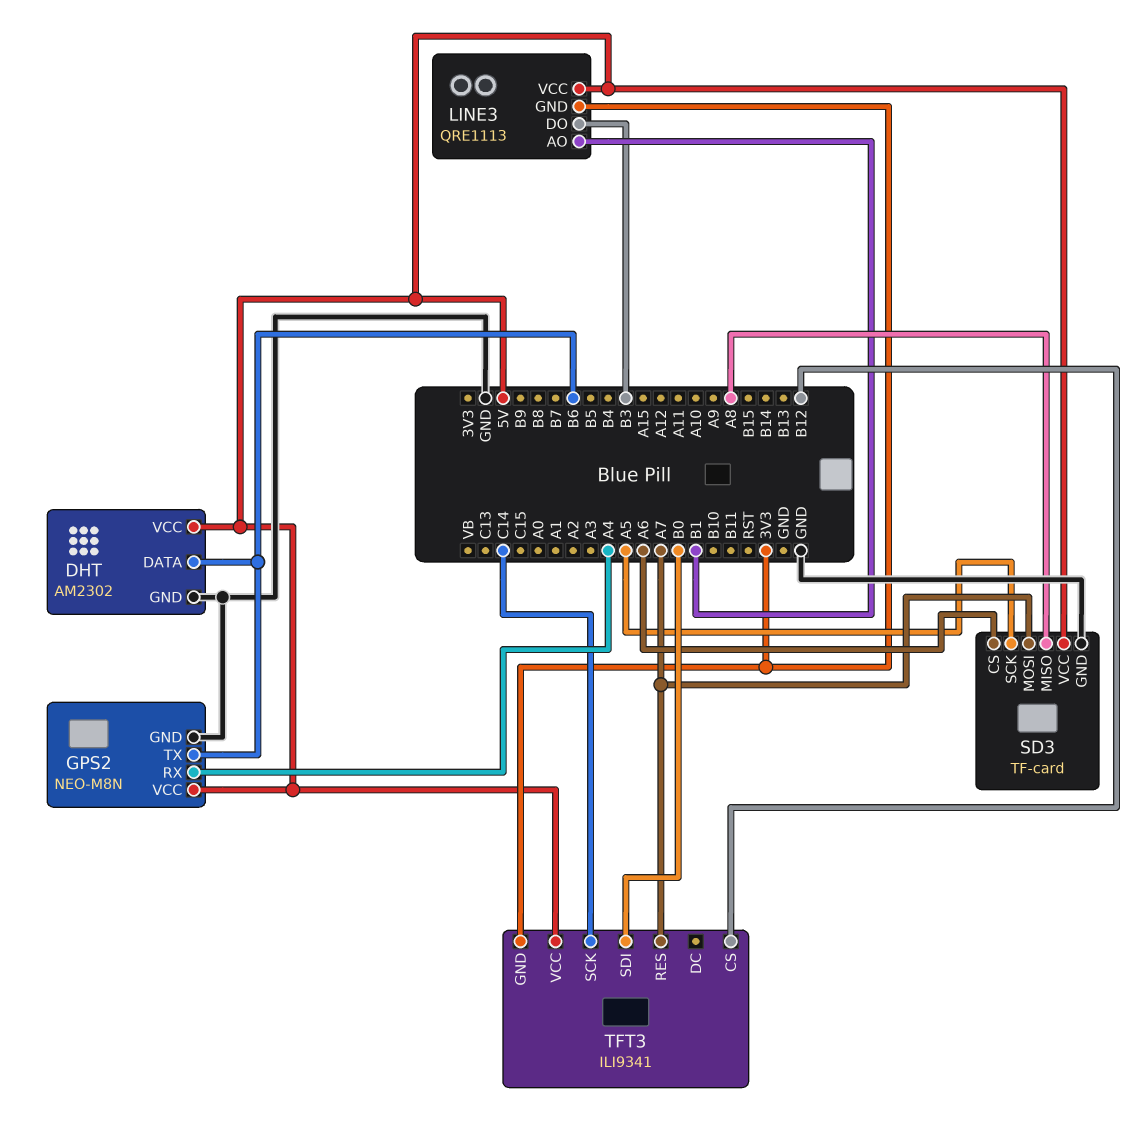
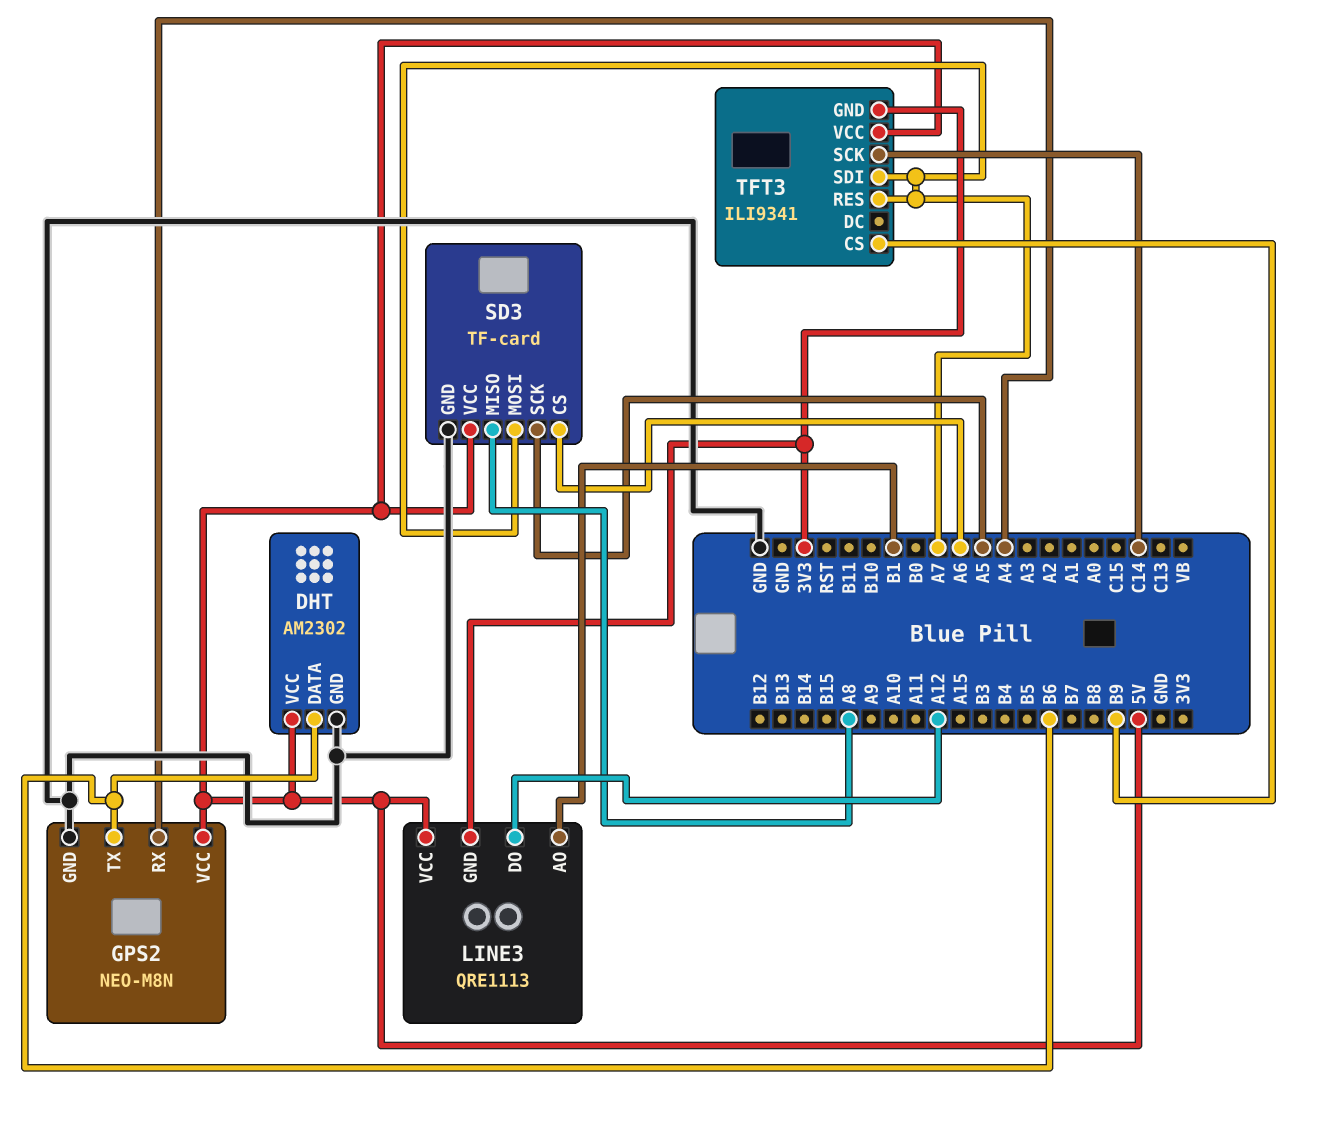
LINE3 pin DO: B3 -> A12
TFT3 pin CS: B12 -> B9
TFT3 pin SDI: B0 -> A7

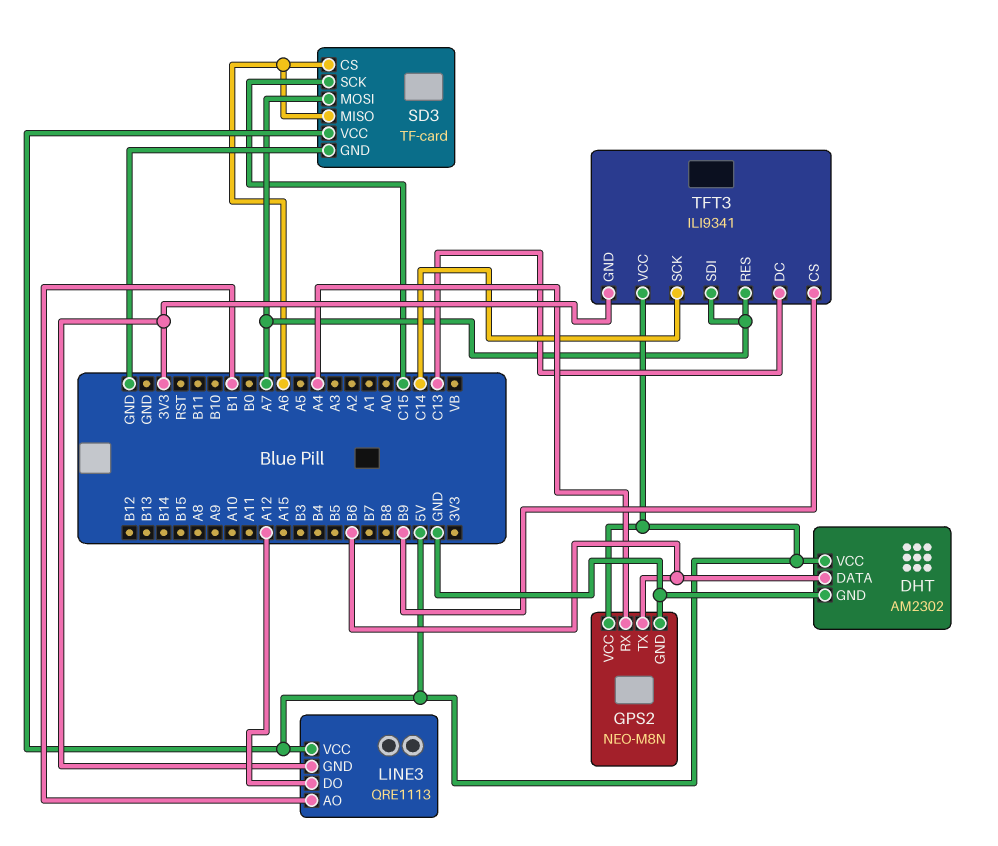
SD3 pin MISO: A8 -> A6
SD3 pin SCK: A5 -> C15
TFT3 pin DC: none -> C13

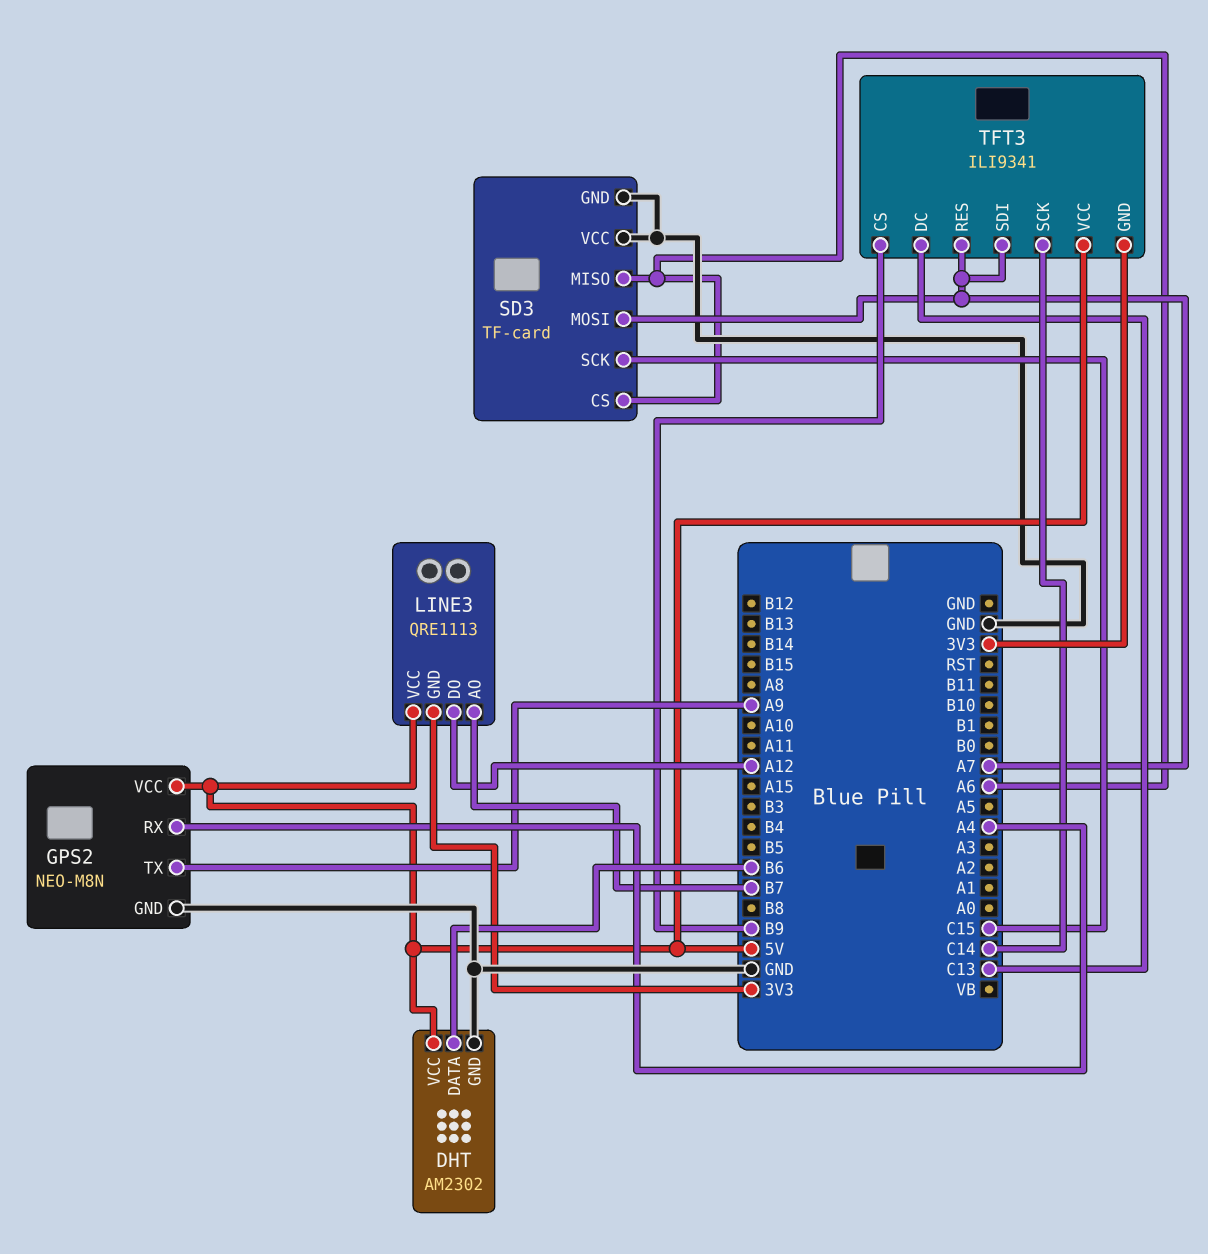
GPS2 pin TX: B6 -> A9
LINE3 pin AO: B1 -> B7
SD3 pin VCC: 5V -> GND

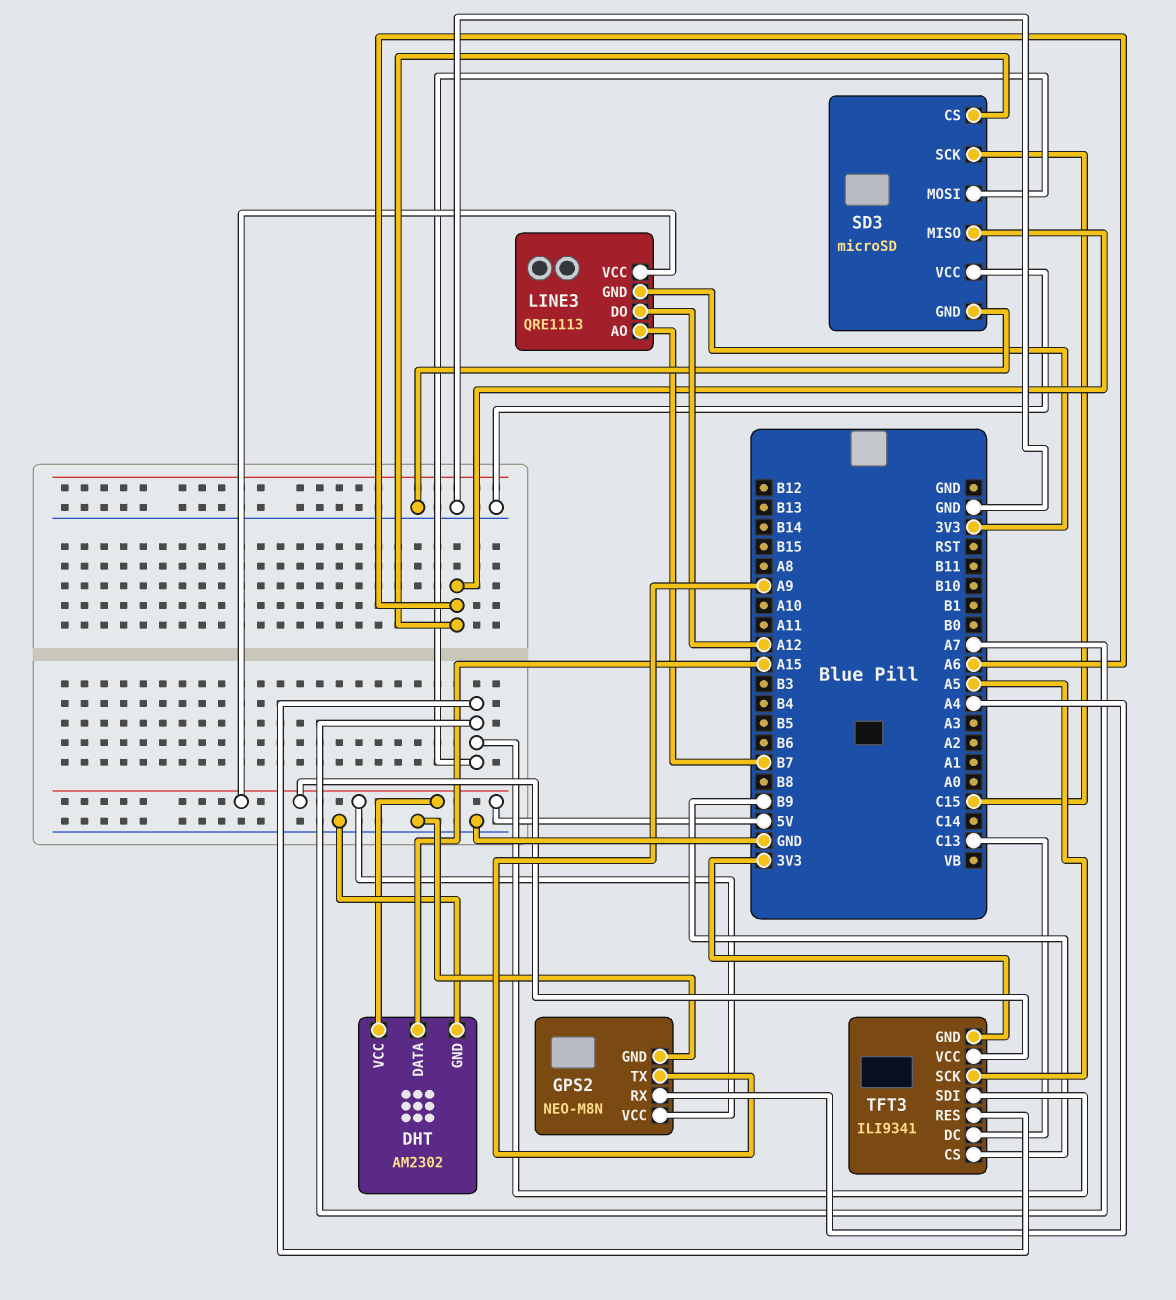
DHT pin DATA: B6 -> A15
SD3: TF-card -> microSD
TFT3 pin SCK: C14 -> A5

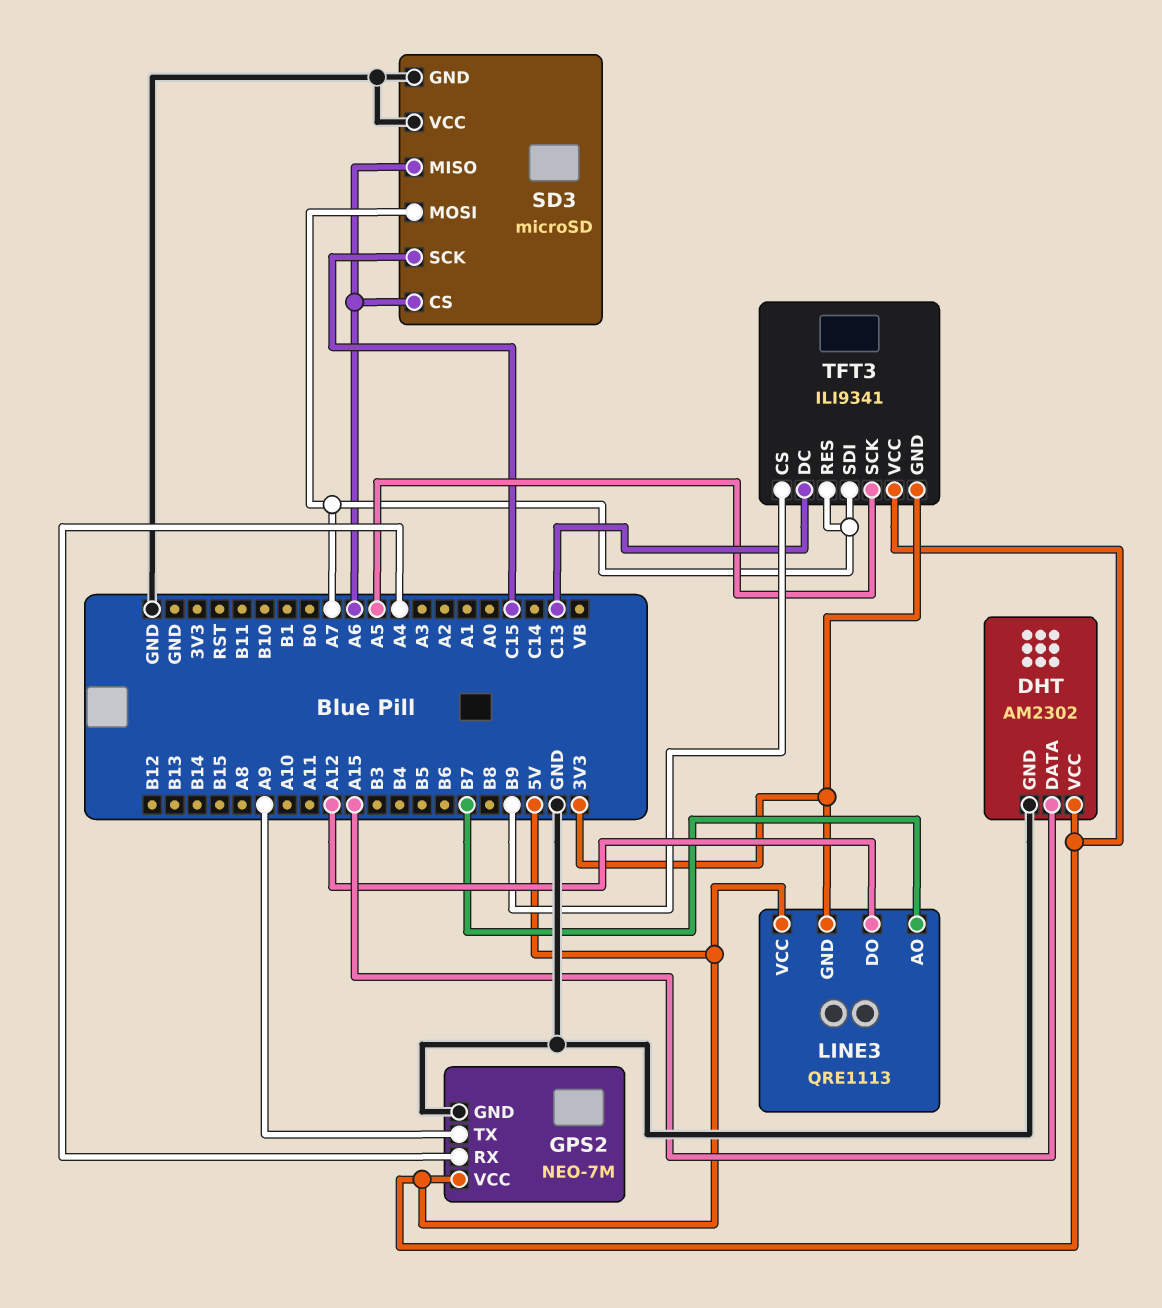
GPS2: NEO-M8N -> NEO-7M

